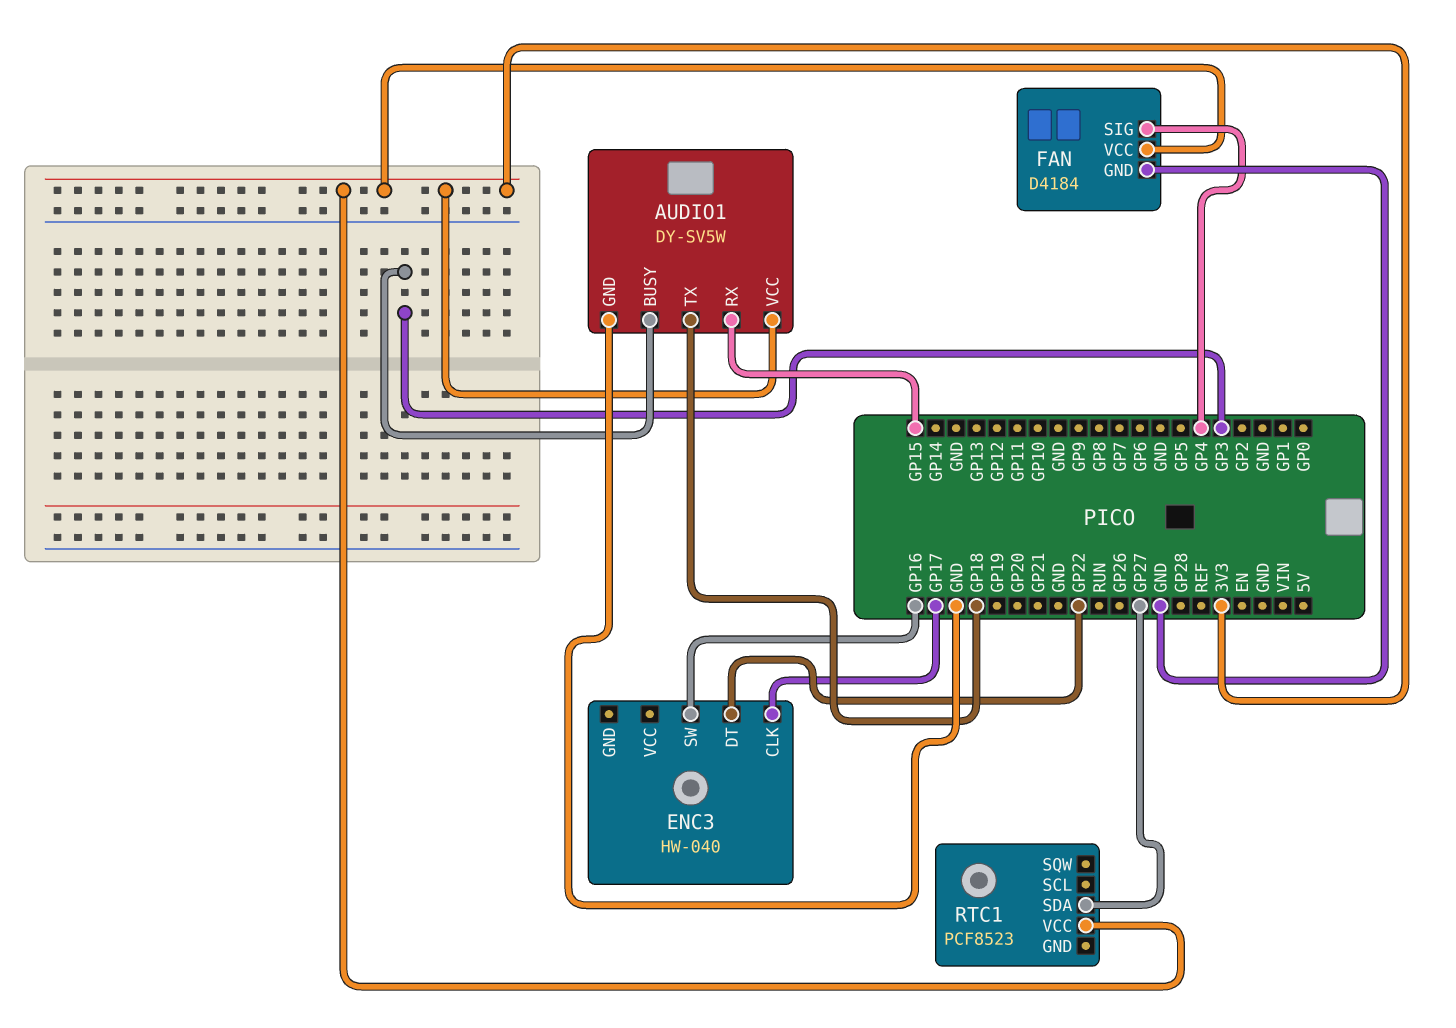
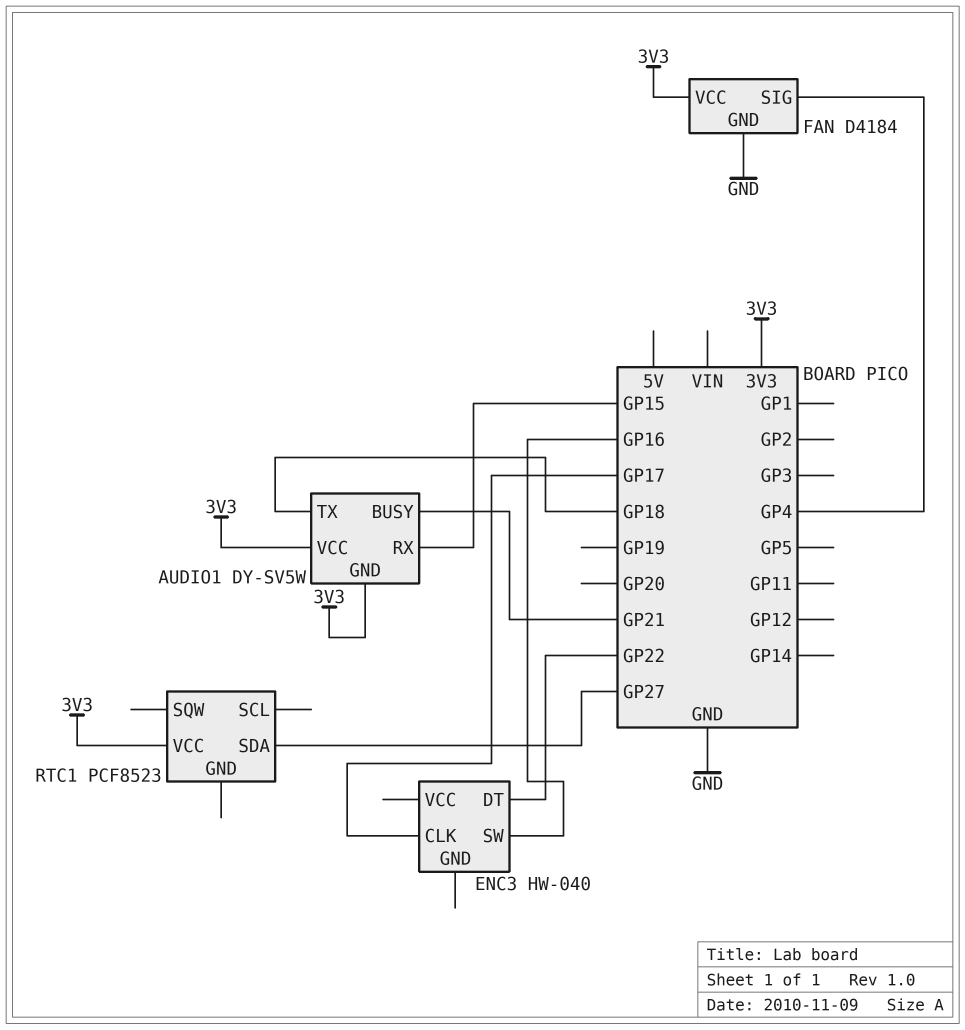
AUDIO1 pin BUSY: GP3 -> GP21
AUDIO1 pin GND: GND -> 3V3

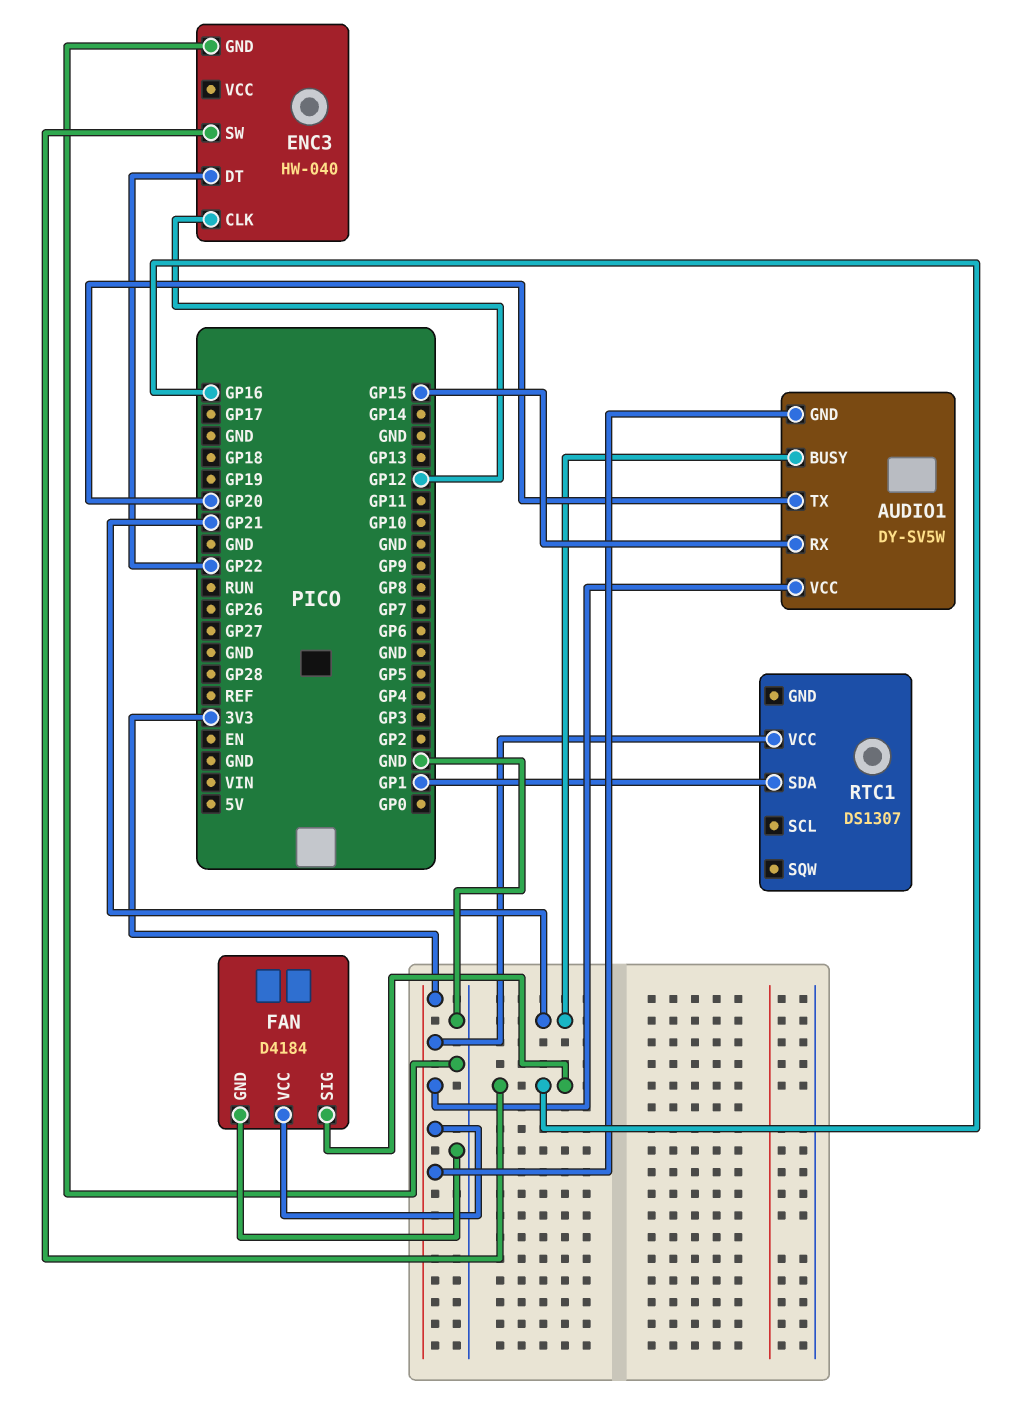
AUDIO1 pin TX: GP18 -> GP20
ENC3 pin CLK: GP17 -> GP12
ENC3 pin GND: none -> GND
FAN pin SIG: GP4 -> GP16
RTC1: PCF8523 -> DS1307
RTC1 pin SDA: GP27 -> GP1

